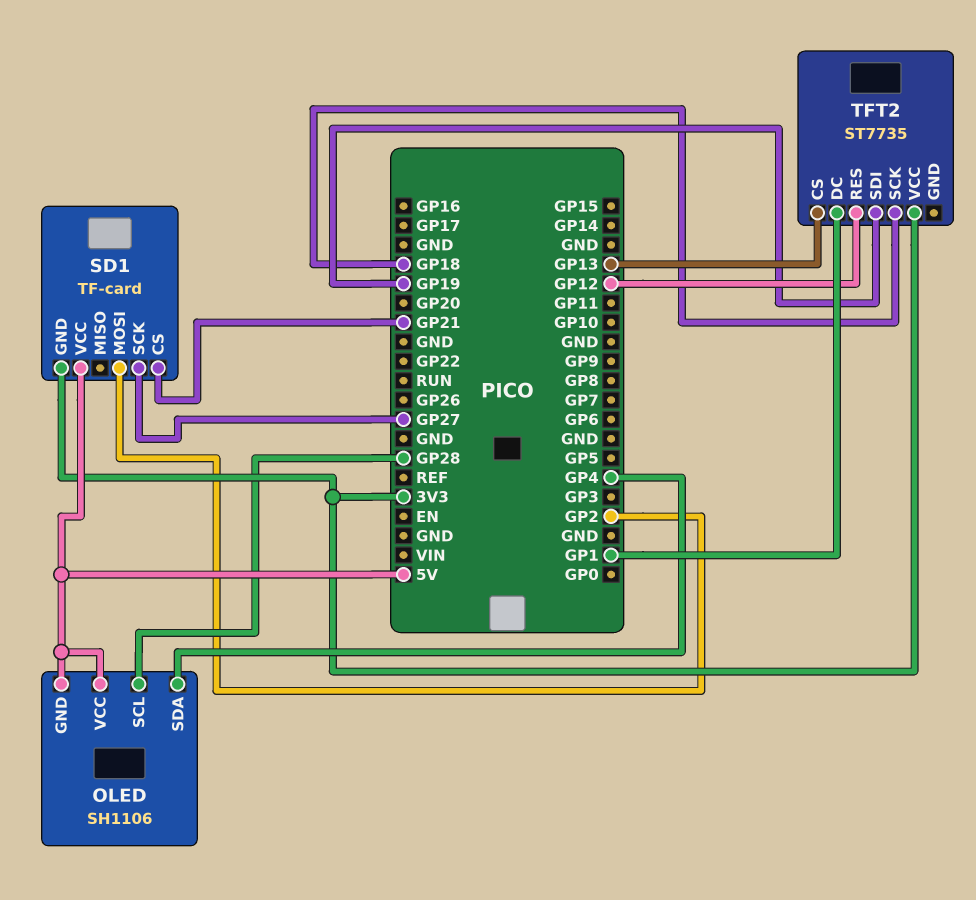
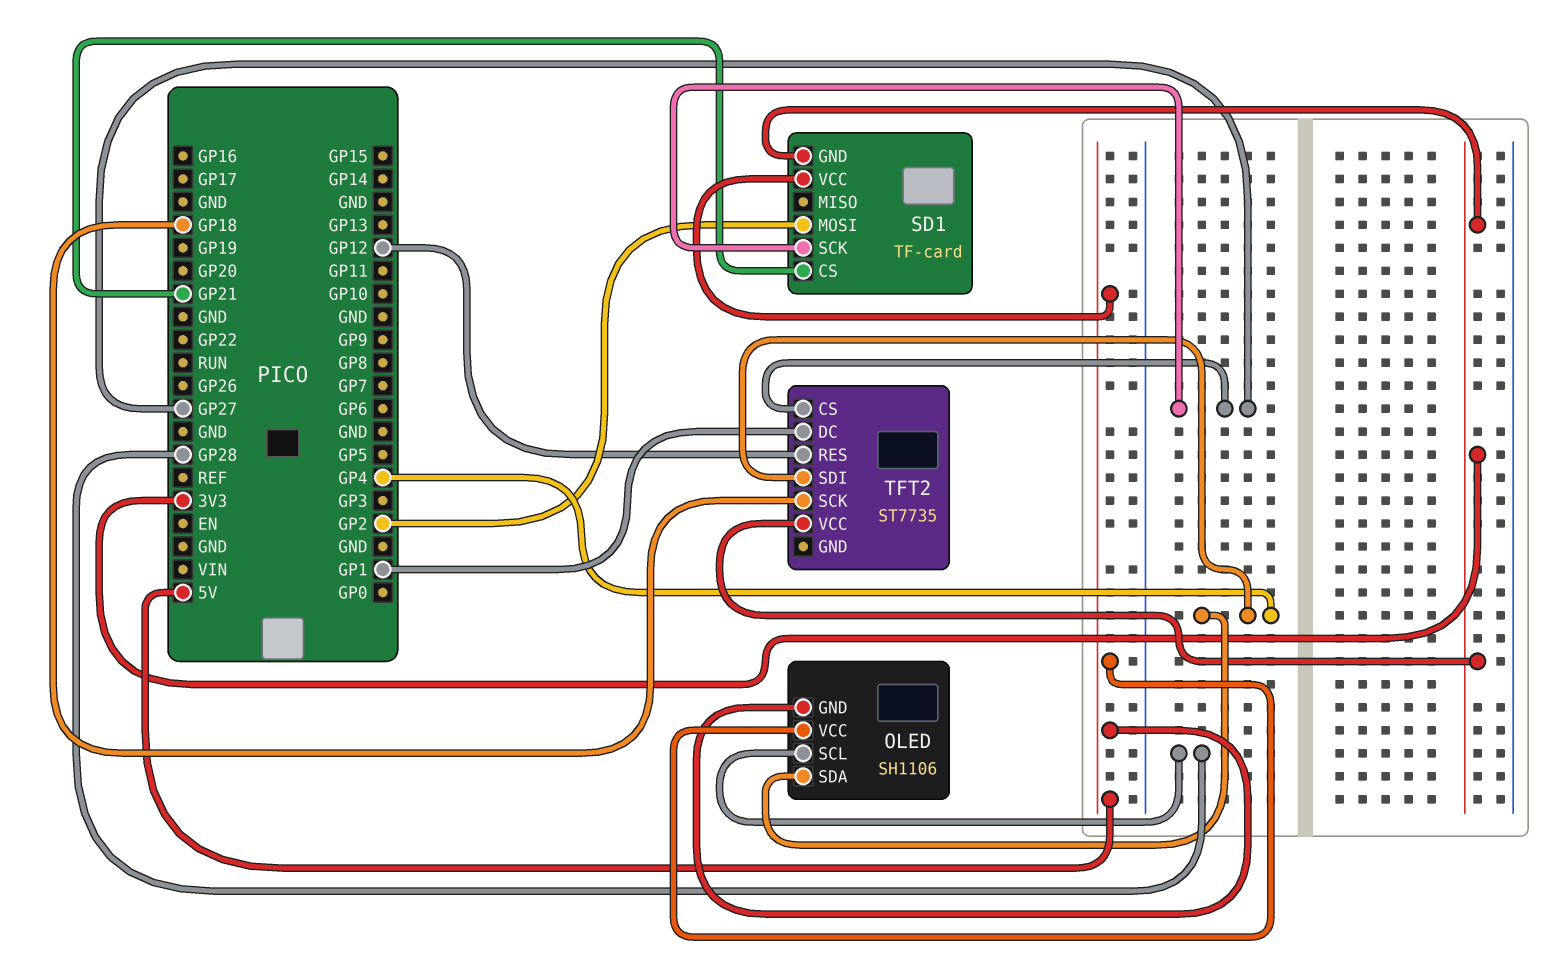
TFT2 pin CS: GP13 -> GP27
TFT2 pin SDI: GP19 -> GP4

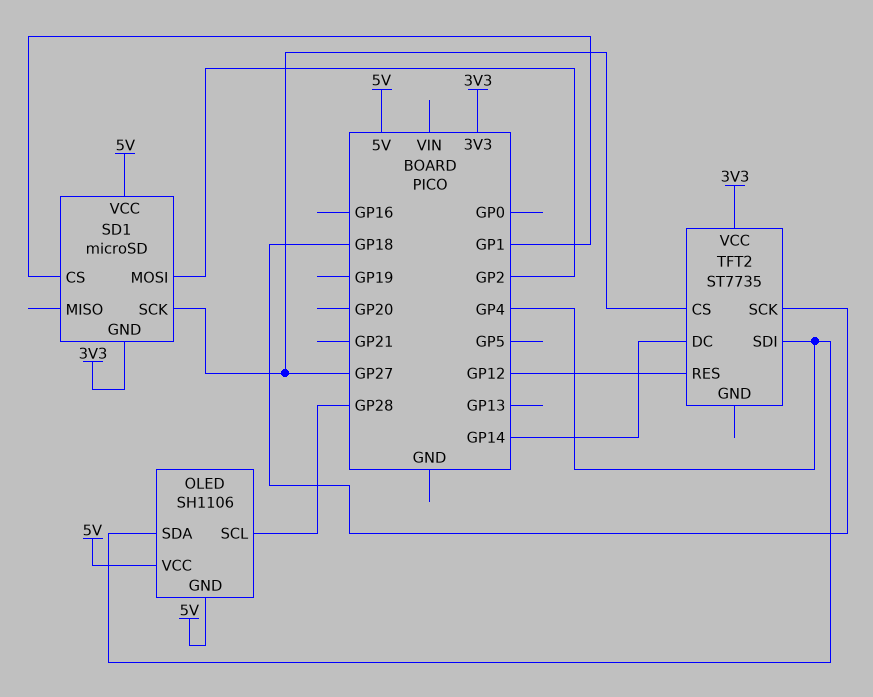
SD1: TF-card -> microSD
SD1 pin CS: GP21 -> GP1
TFT2 pin DC: GP1 -> GP14

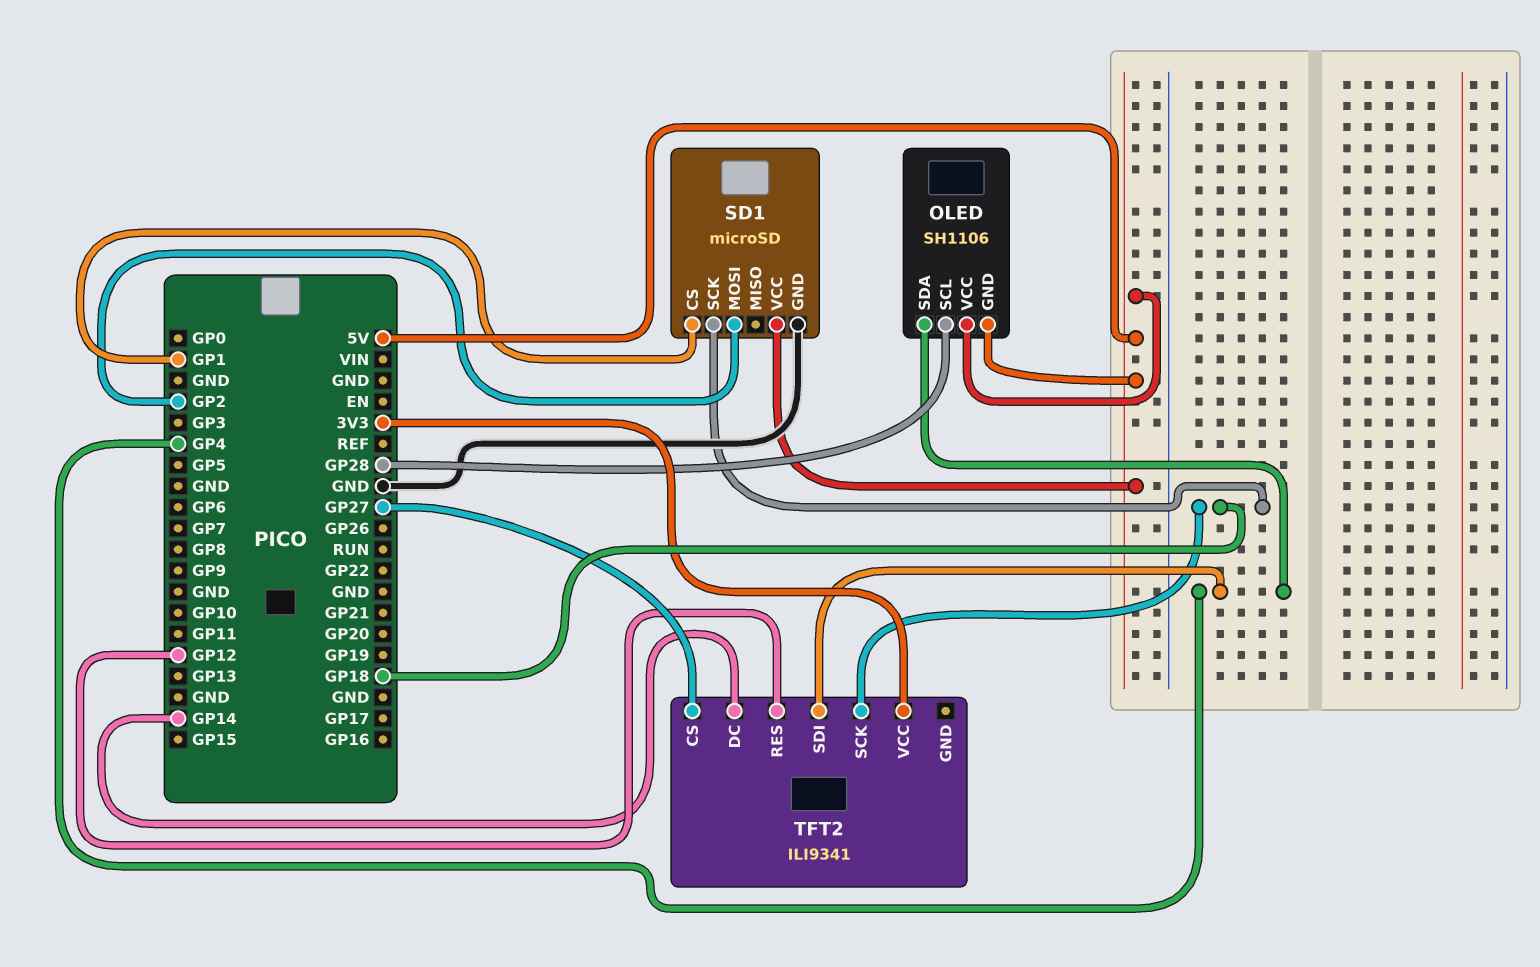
SD1 pin GND: 3V3 -> GND
SD1 pin SCK: GP27 -> GP18
TFT2: ST7735 -> ILI9341

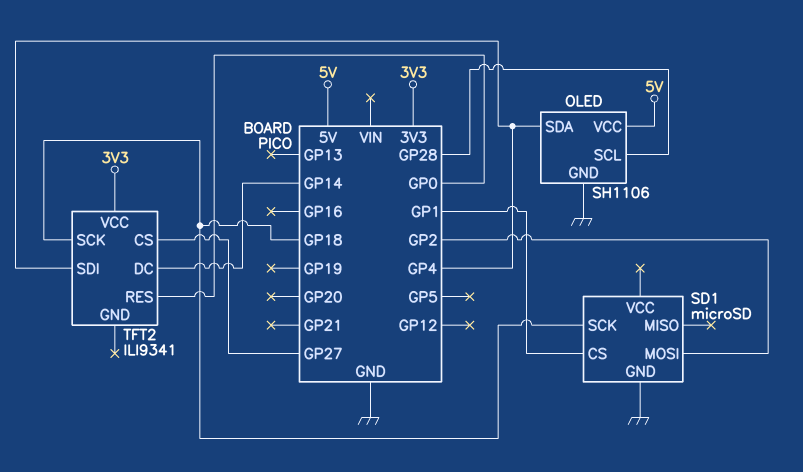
OLED pin GND: 5V -> GND
SD1 pin VCC: 5V -> none
TFT2 pin RES: GP12 -> GP0

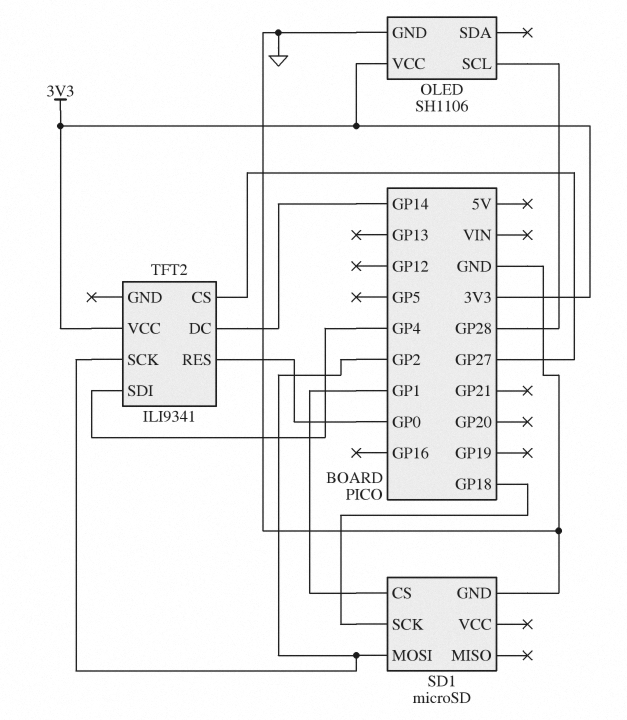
OLED pin SDA: GP4 -> none
OLED pin VCC: 5V -> 3V3
TFT2 pin SCK: GP18 -> GP2

